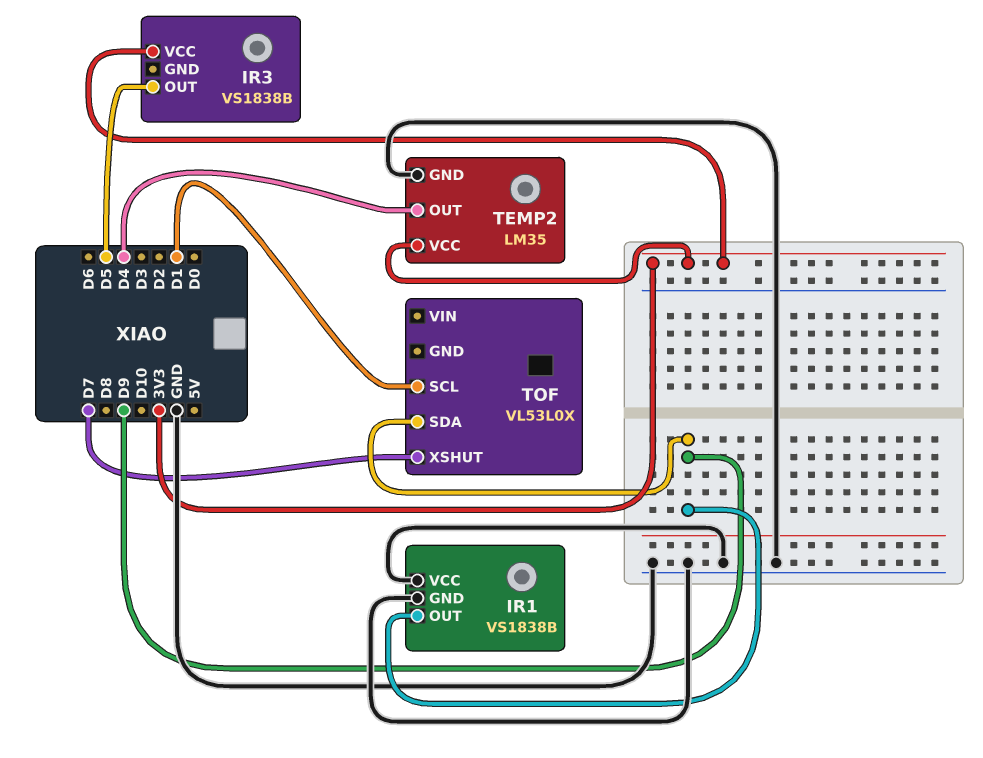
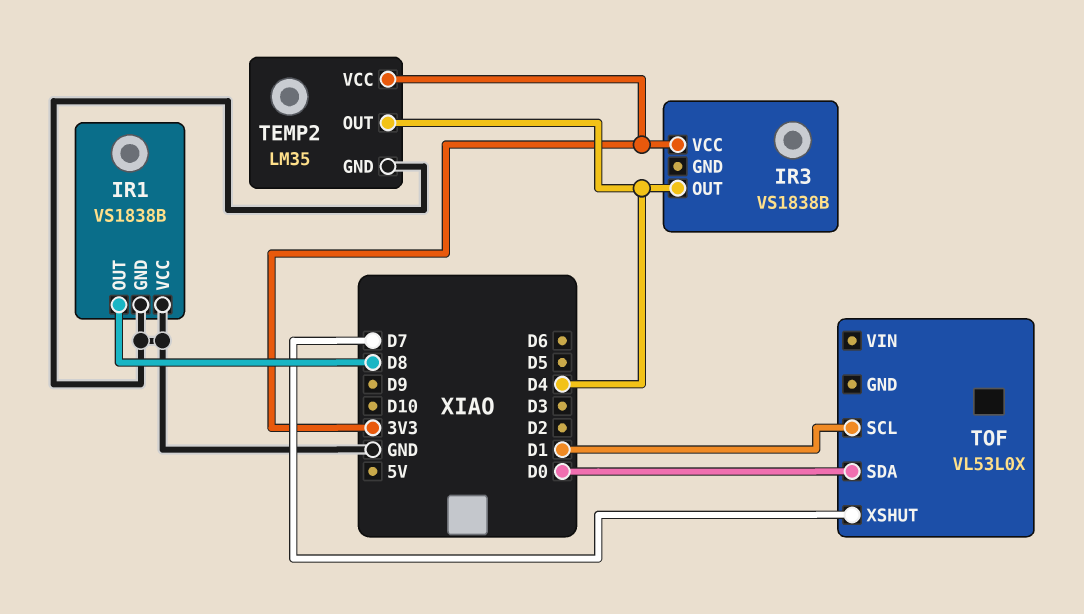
IR1 pin OUT: D9 -> D8
IR3 pin OUT: D5 -> D4
TOF pin SDA: D9 -> D0

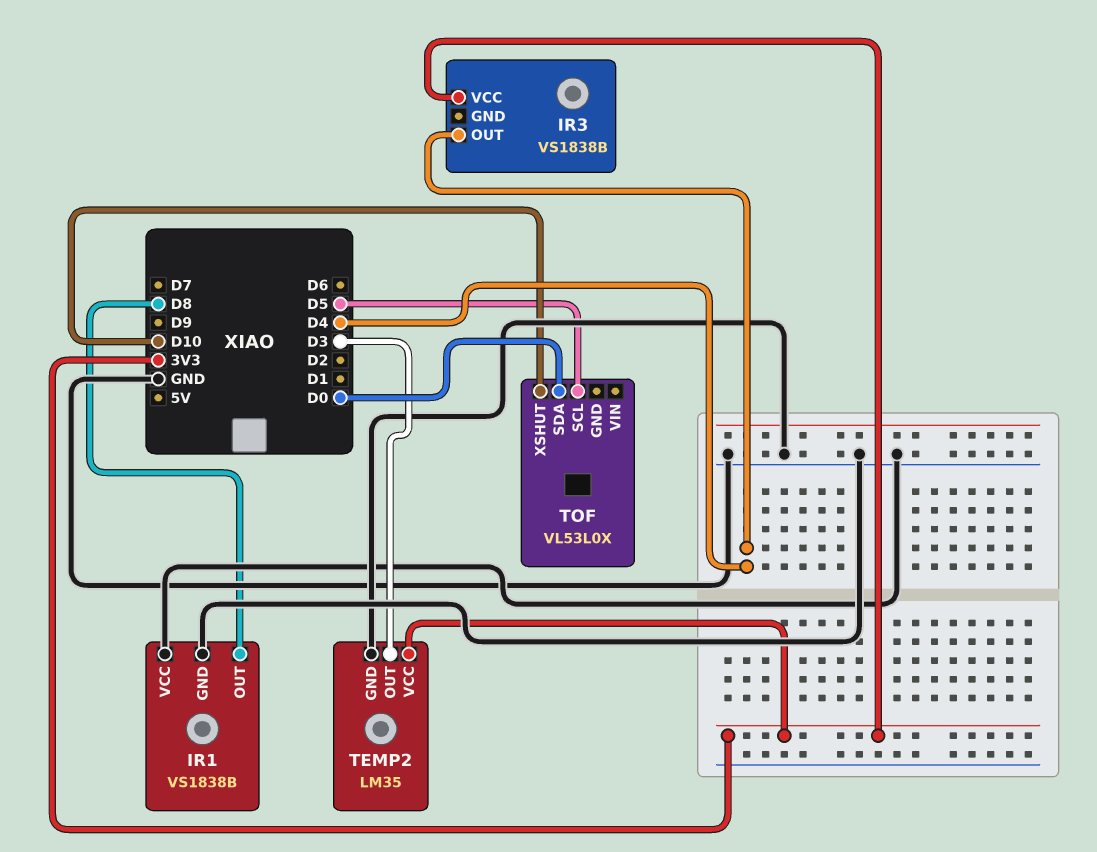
TEMP2 pin OUT: D4 -> D3
TOF pin SCL: D1 -> D5
TOF pin XSHUT: D7 -> D10

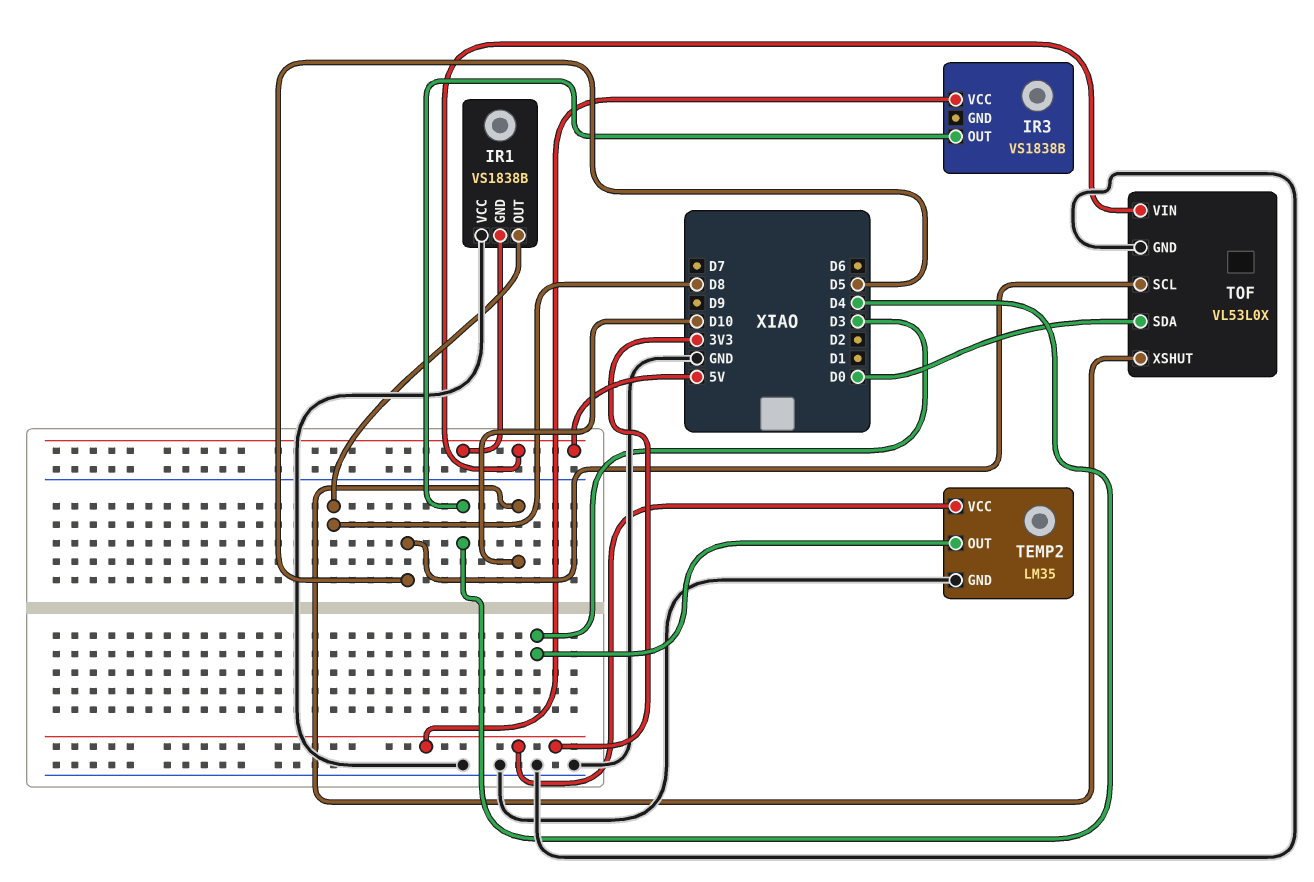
IR1 pin GND: GND -> 5V
TOF pin GND: none -> GND
TOF pin VIN: none -> 5V

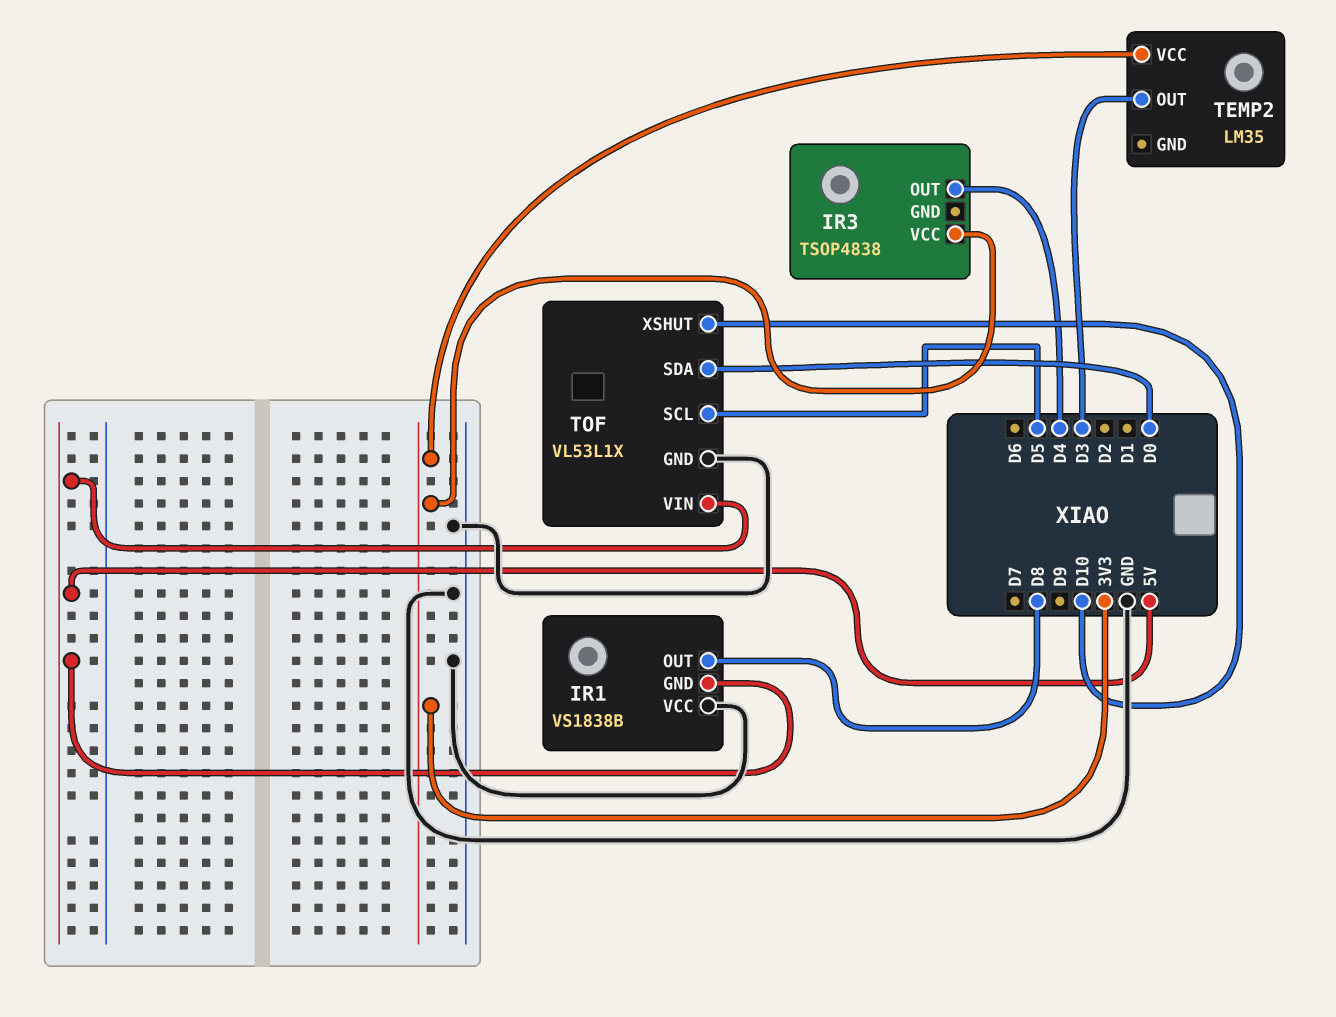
IR3: VS1838B -> TSOP4838
TEMP2 pin GND: GND -> none
TOF: VL53L0X -> VL53L1X

